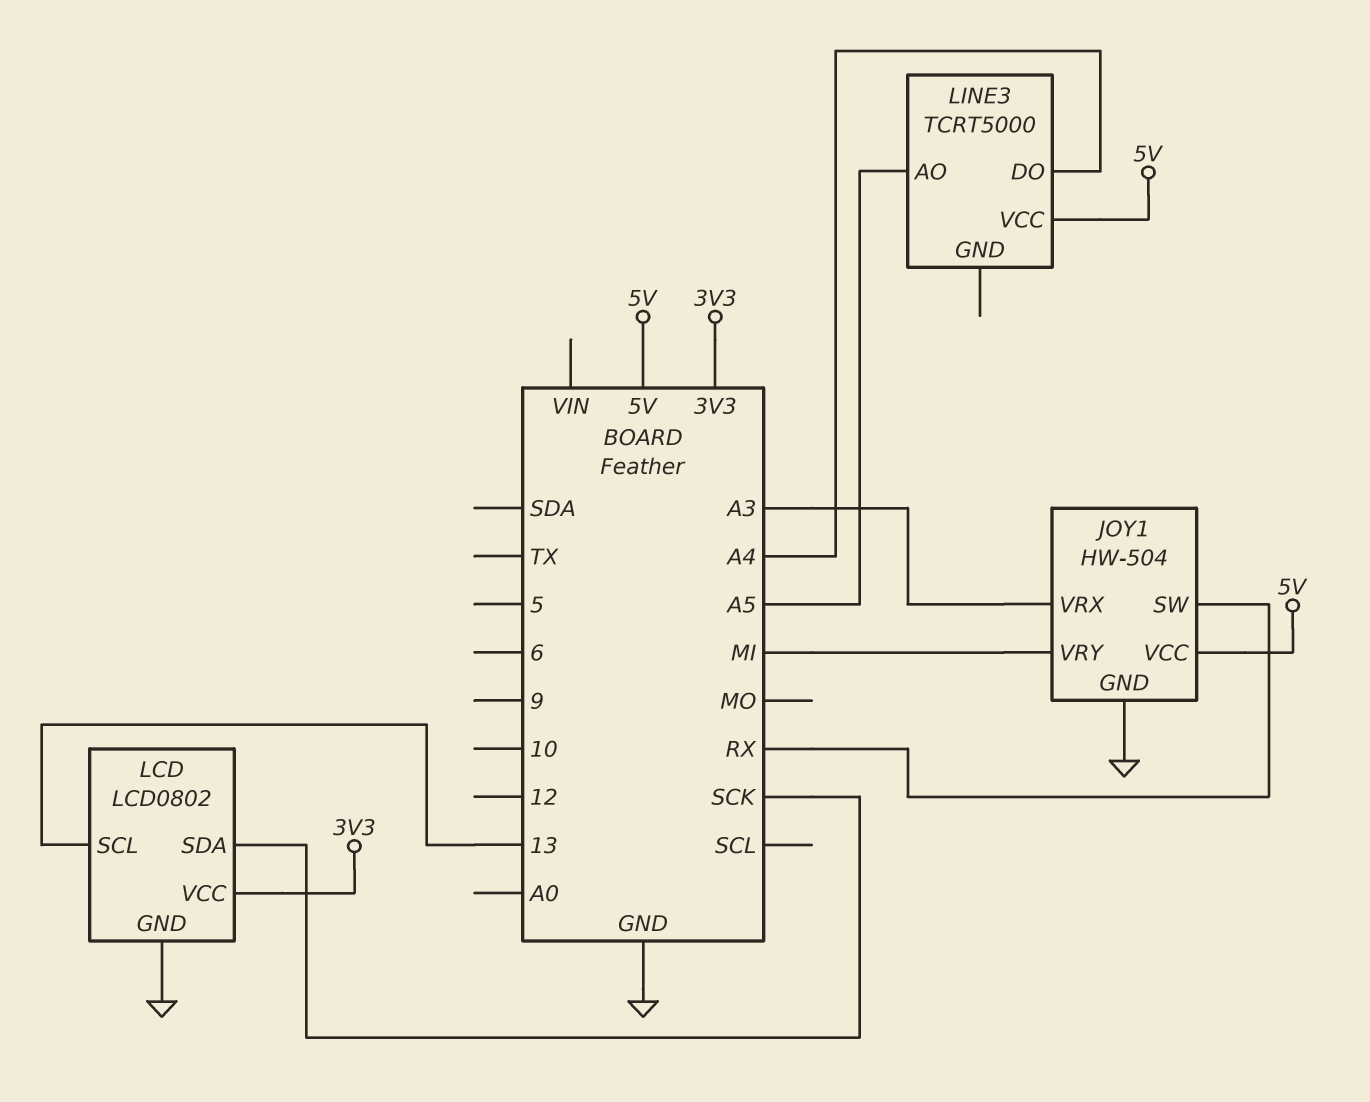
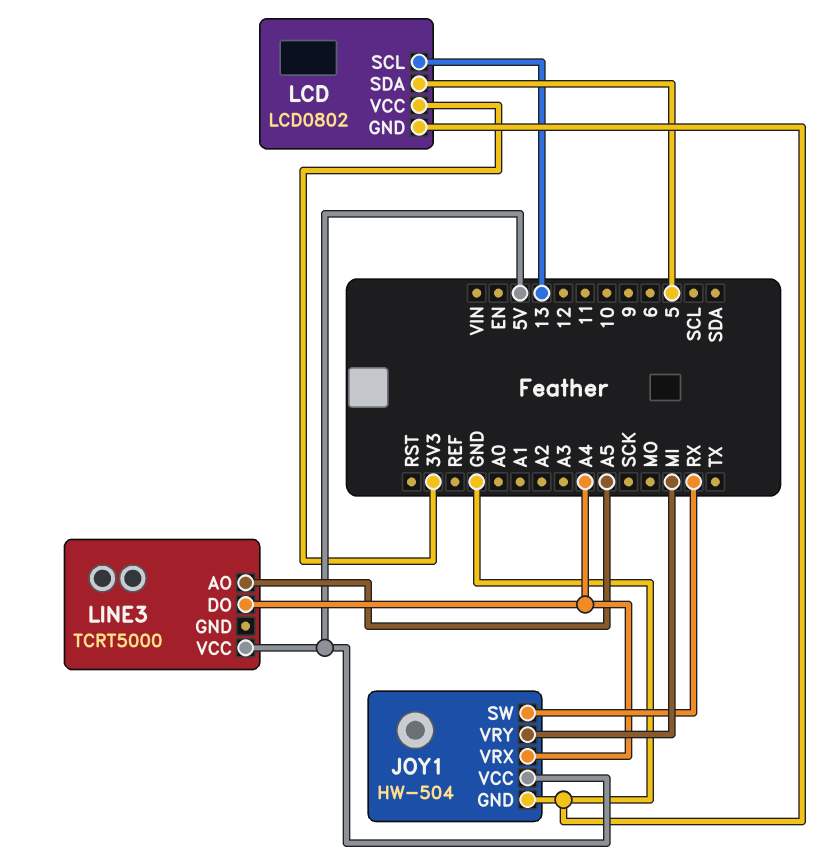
JOY1 pin VRX: A3 -> A4
LCD pin SDA: SCK -> 5

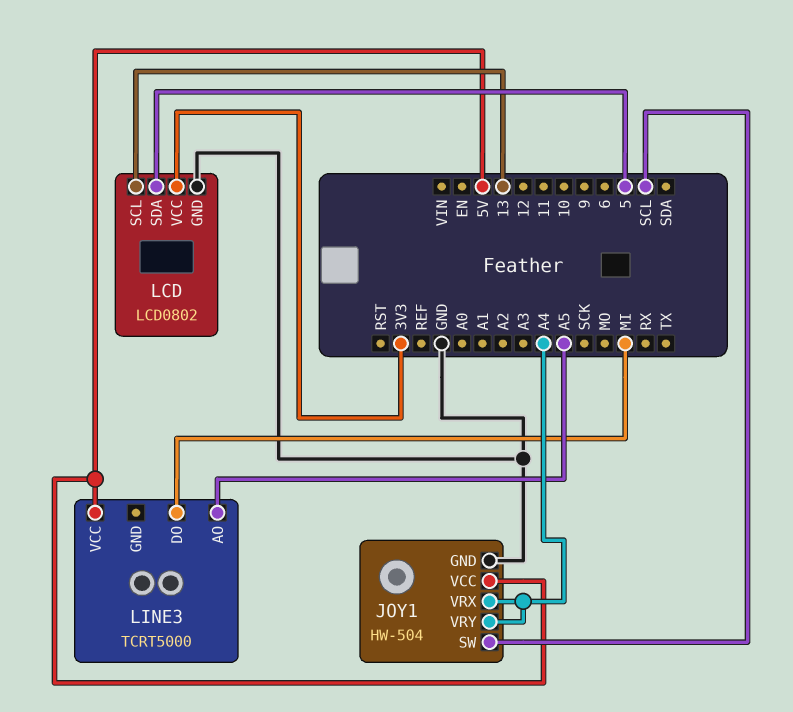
JOY1 pin SW: RX -> SCL
JOY1 pin VRY: MI -> A4
LINE3 pin DO: A4 -> MI

